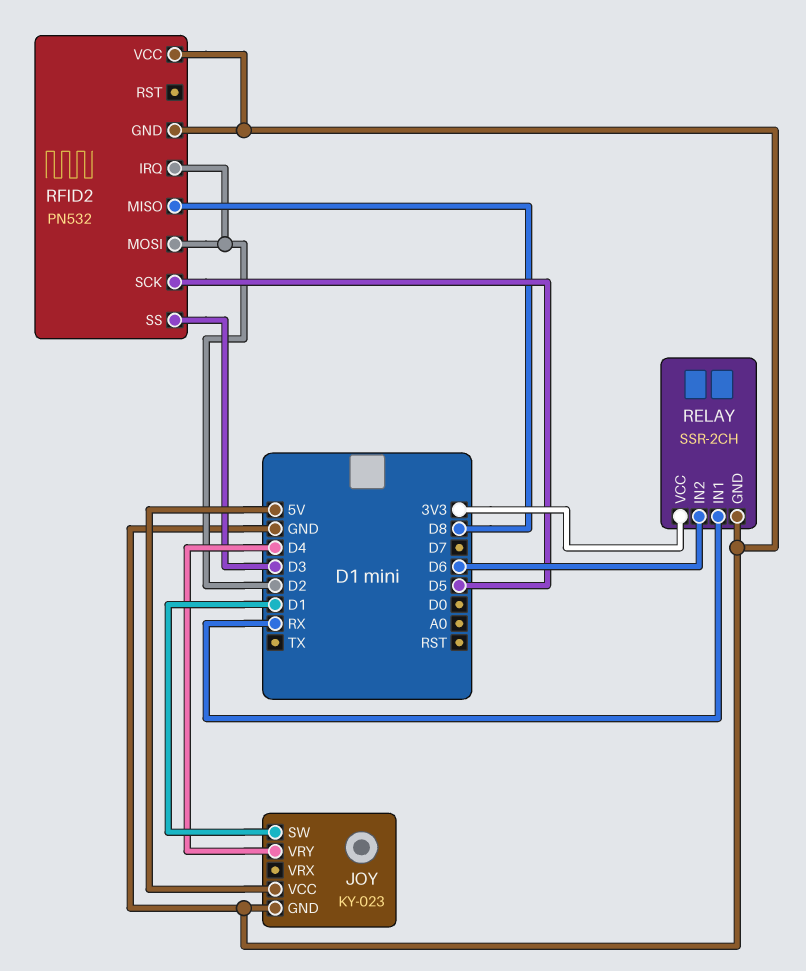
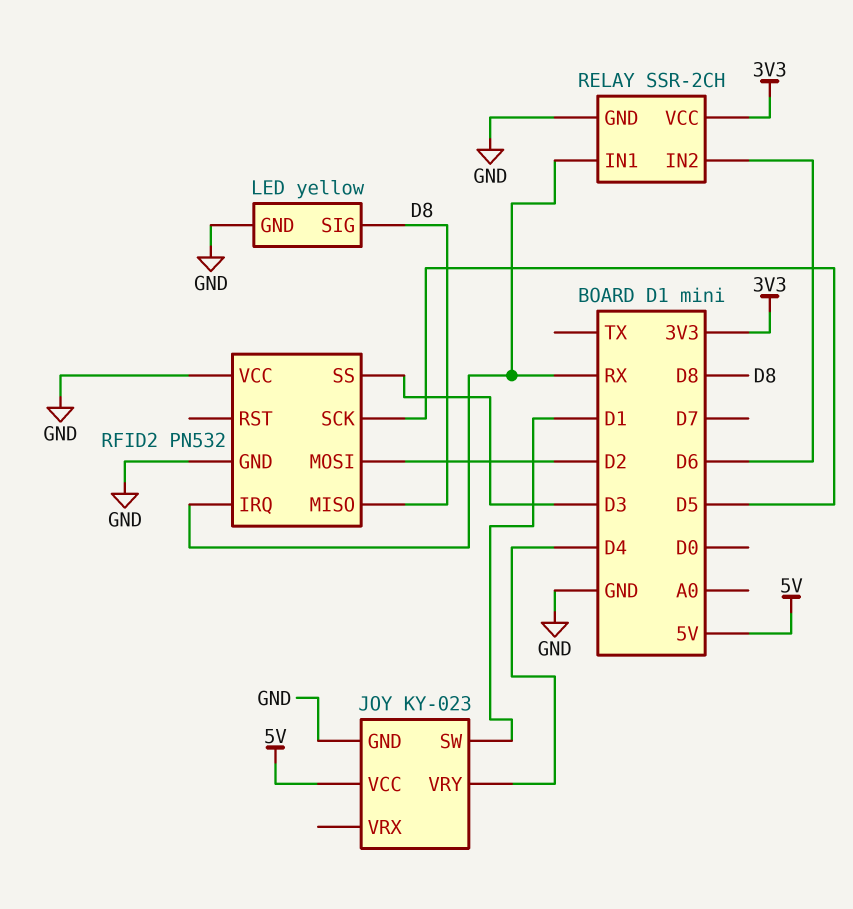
LED: none -> yellow
LED pin GND: none -> GND
LED pin SIG: none -> D8
RFID2 pin IRQ: D2 -> RX

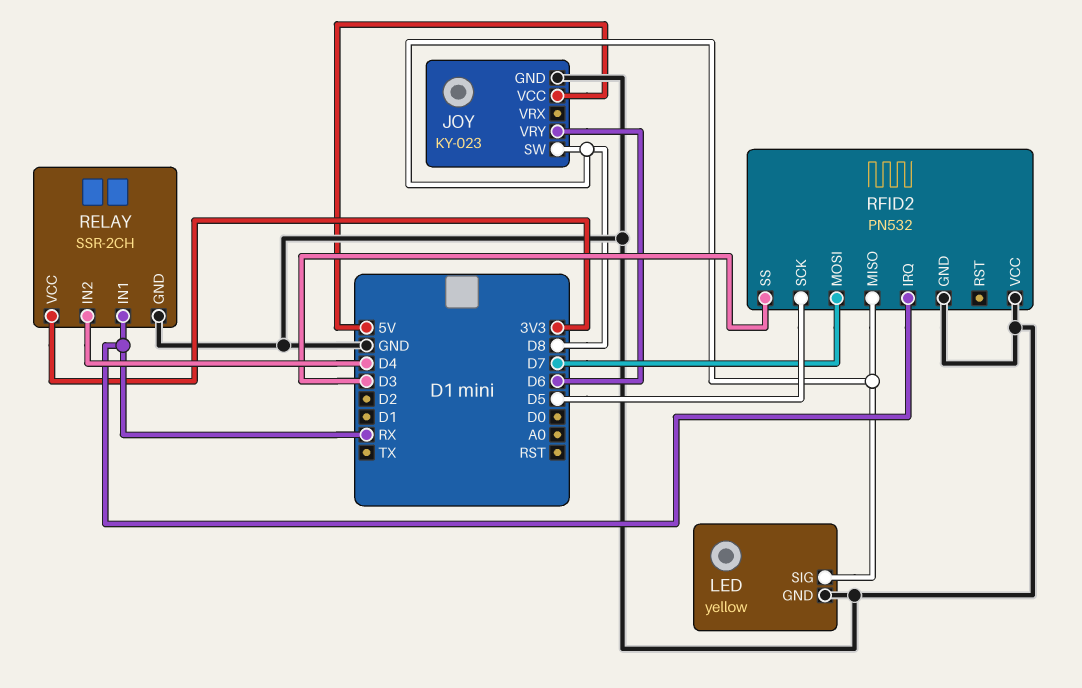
JOY pin SW: D1 -> D8
JOY pin VRY: D4 -> D6
RELAY pin IN2: D6 -> D4
RFID2 pin MOSI: D2 -> D7

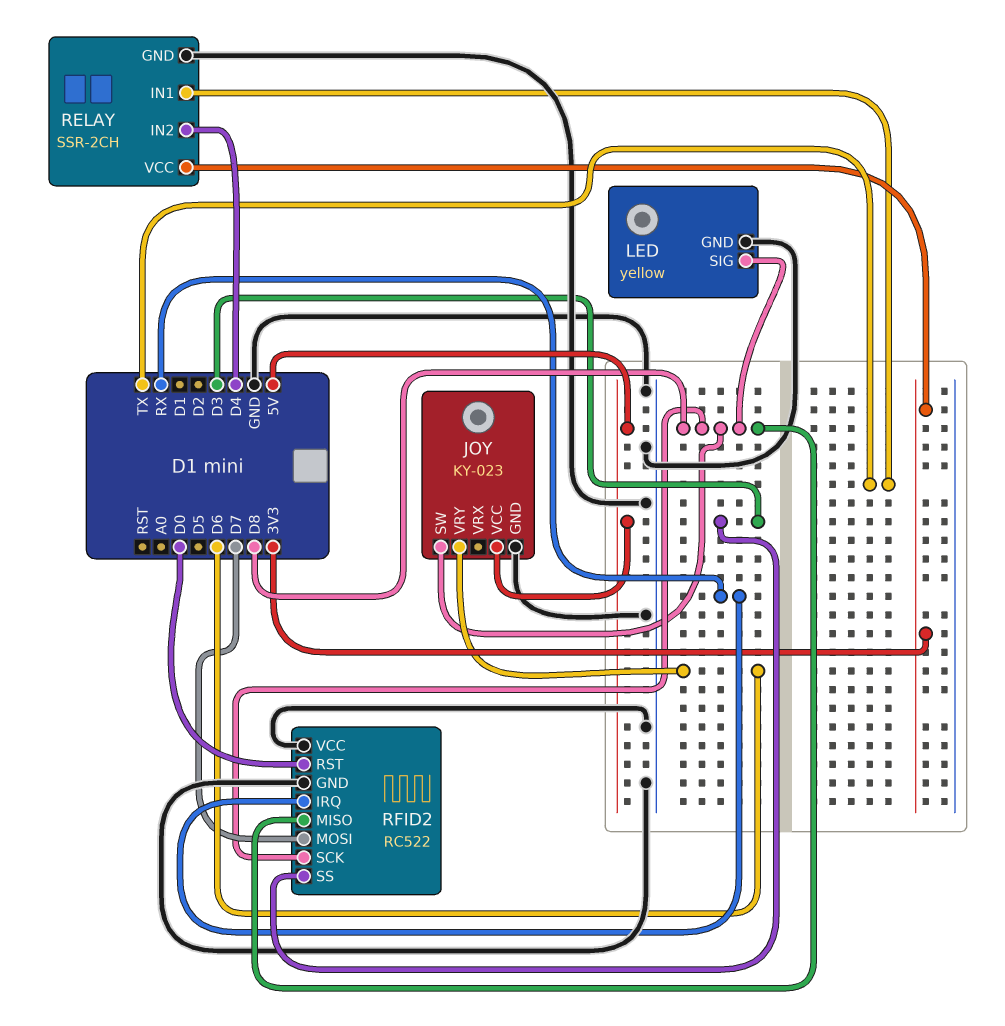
RELAY pin IN1: RX -> TX
RFID2: PN532 -> RC522
RFID2 pin RST: none -> D0
RFID2 pin SCK: D5 -> D8

